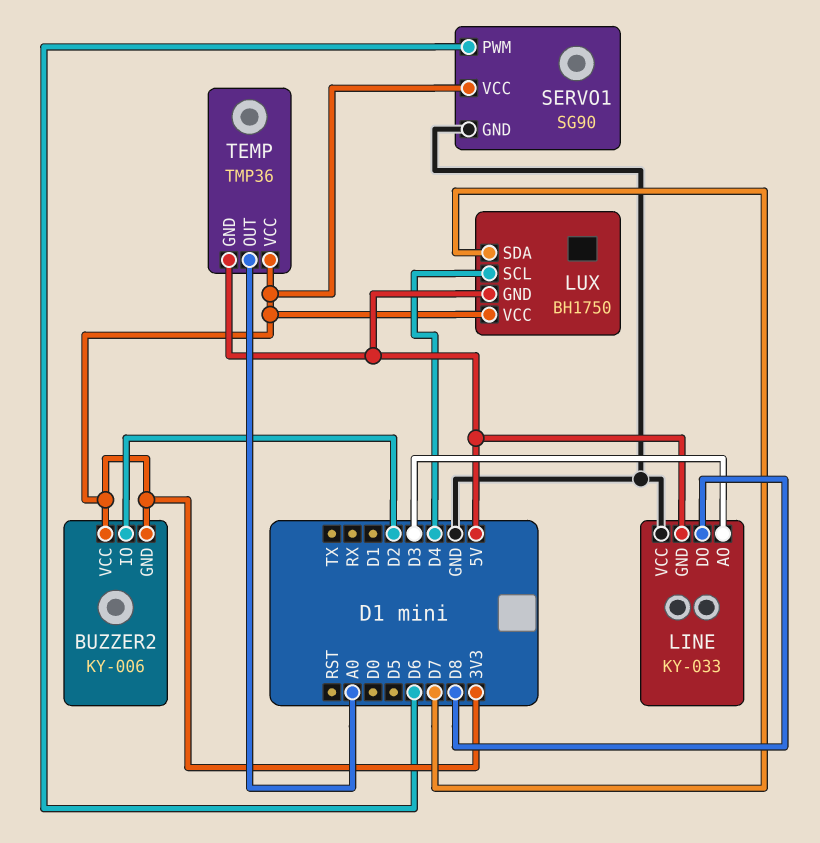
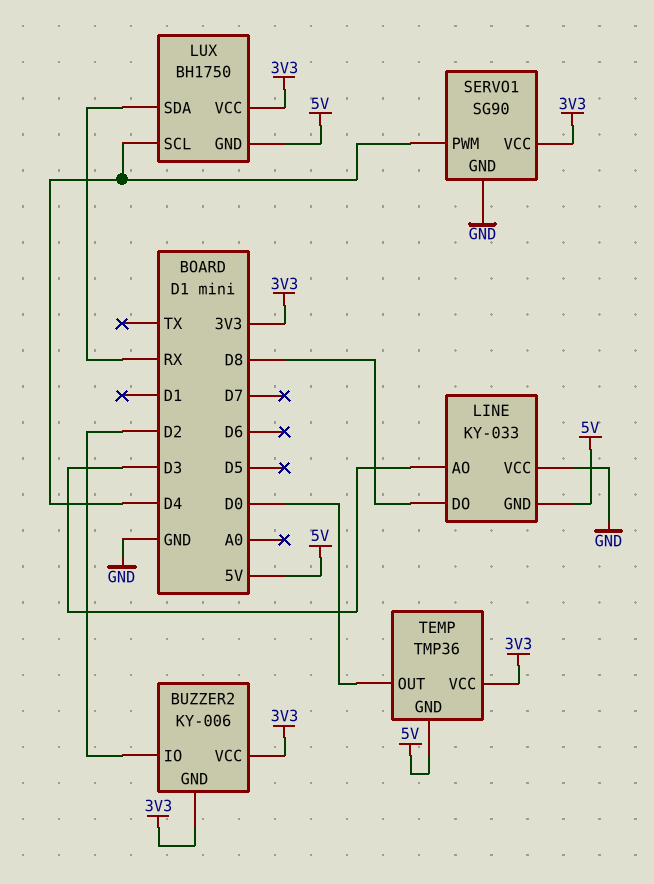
LUX pin SDA: D7 -> RX
SERVO1 pin PWM: D6 -> D4
TEMP pin OUT: A0 -> D0

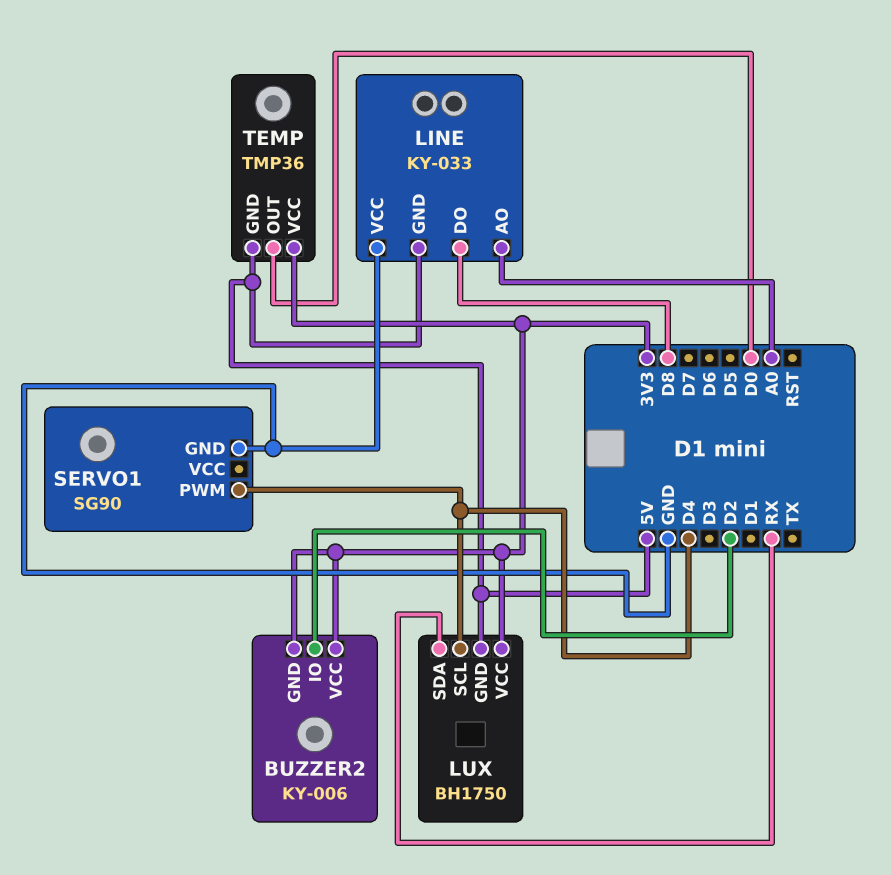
LINE pin AO: D3 -> A0
SERVO1 pin VCC: 3V3 -> none

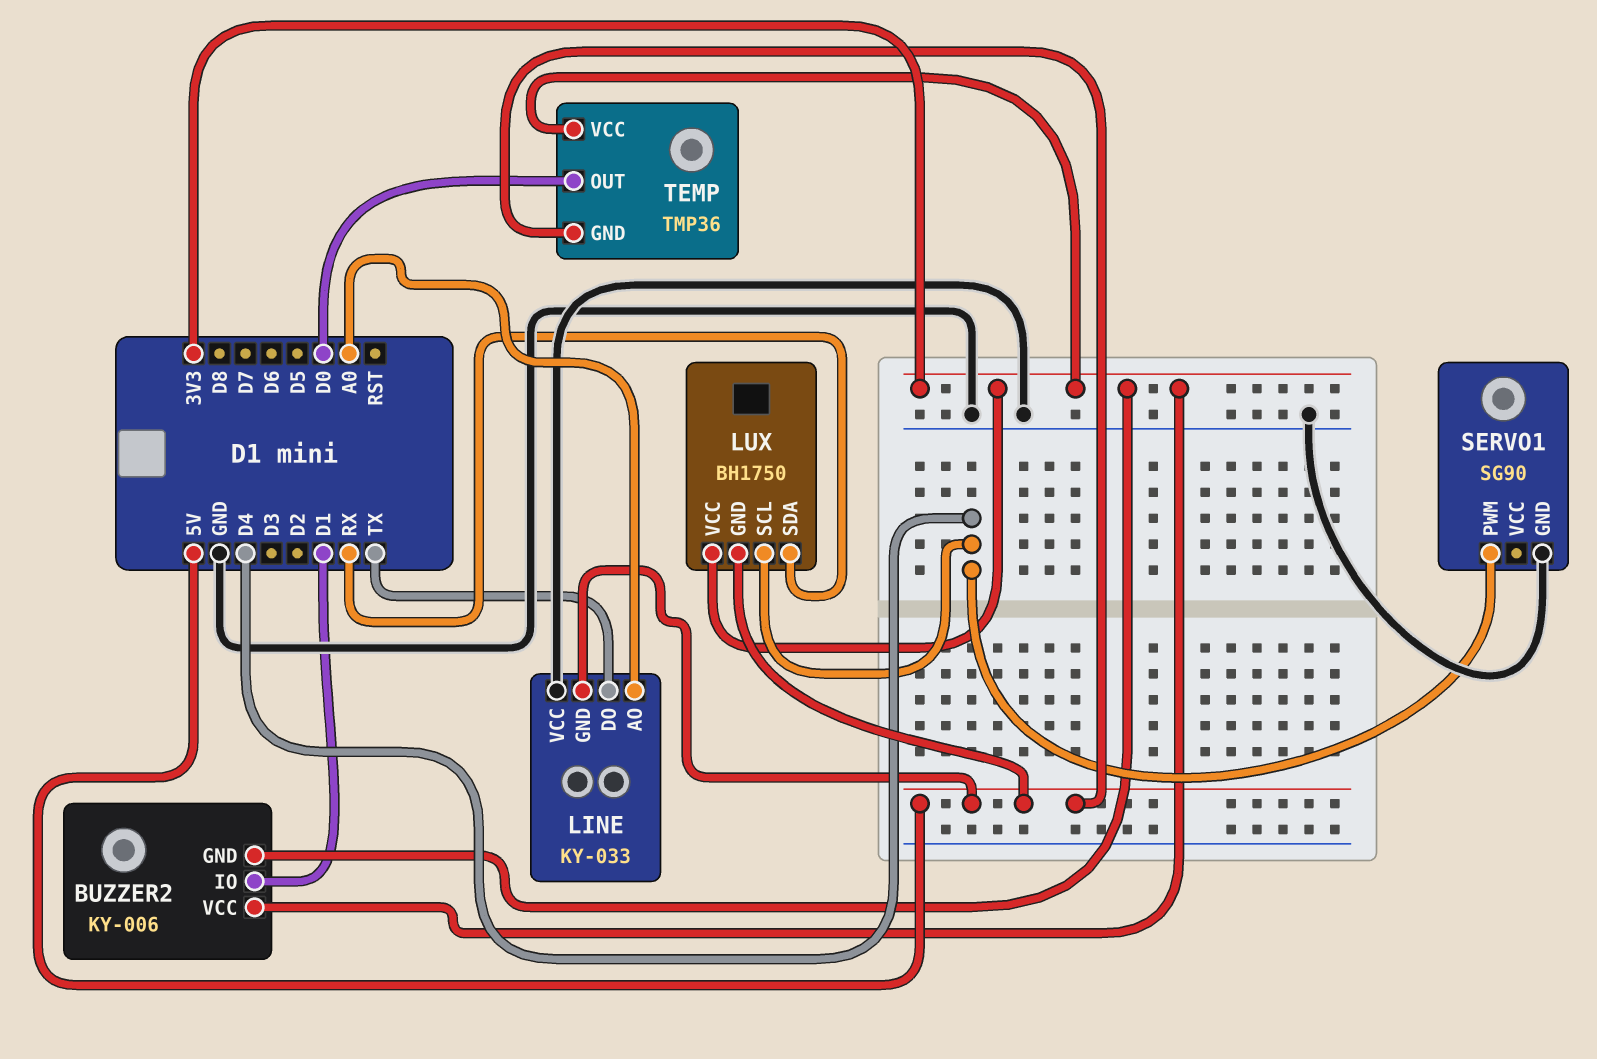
BUZZER2 pin IO: D2 -> D1
LINE pin DO: D8 -> TX

